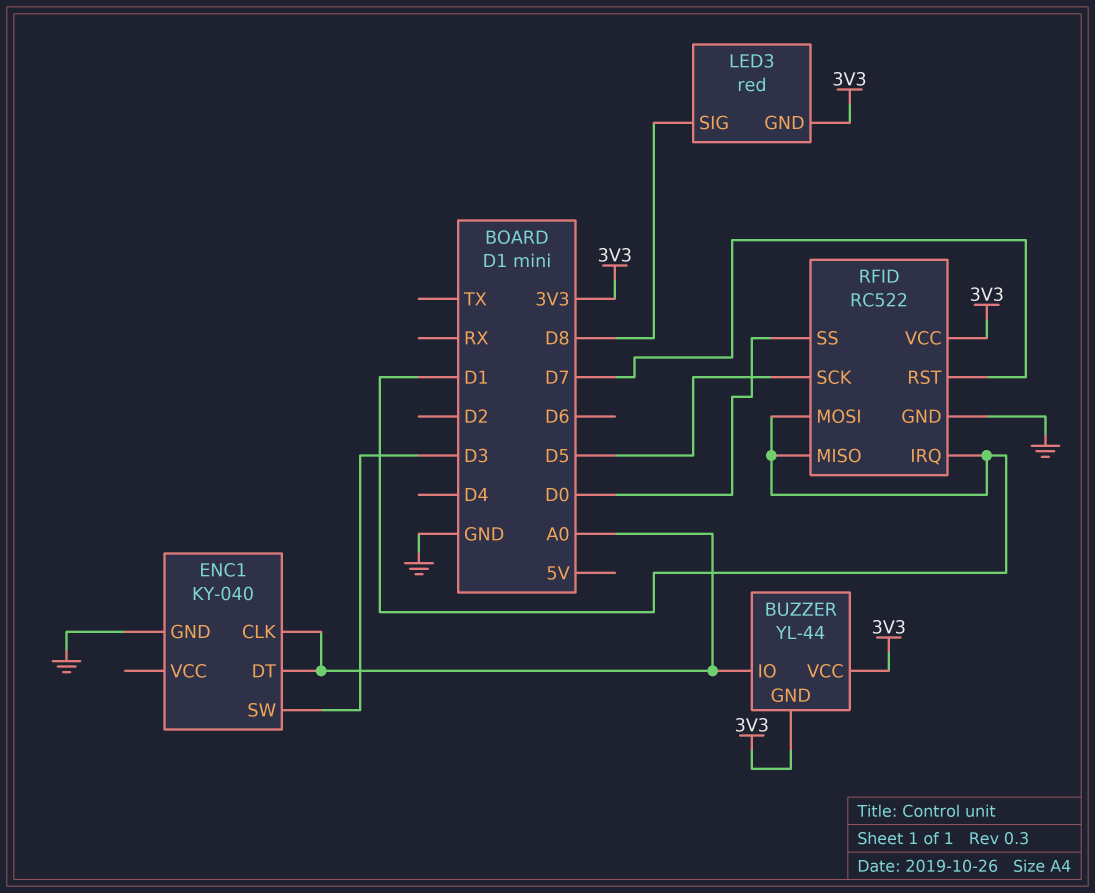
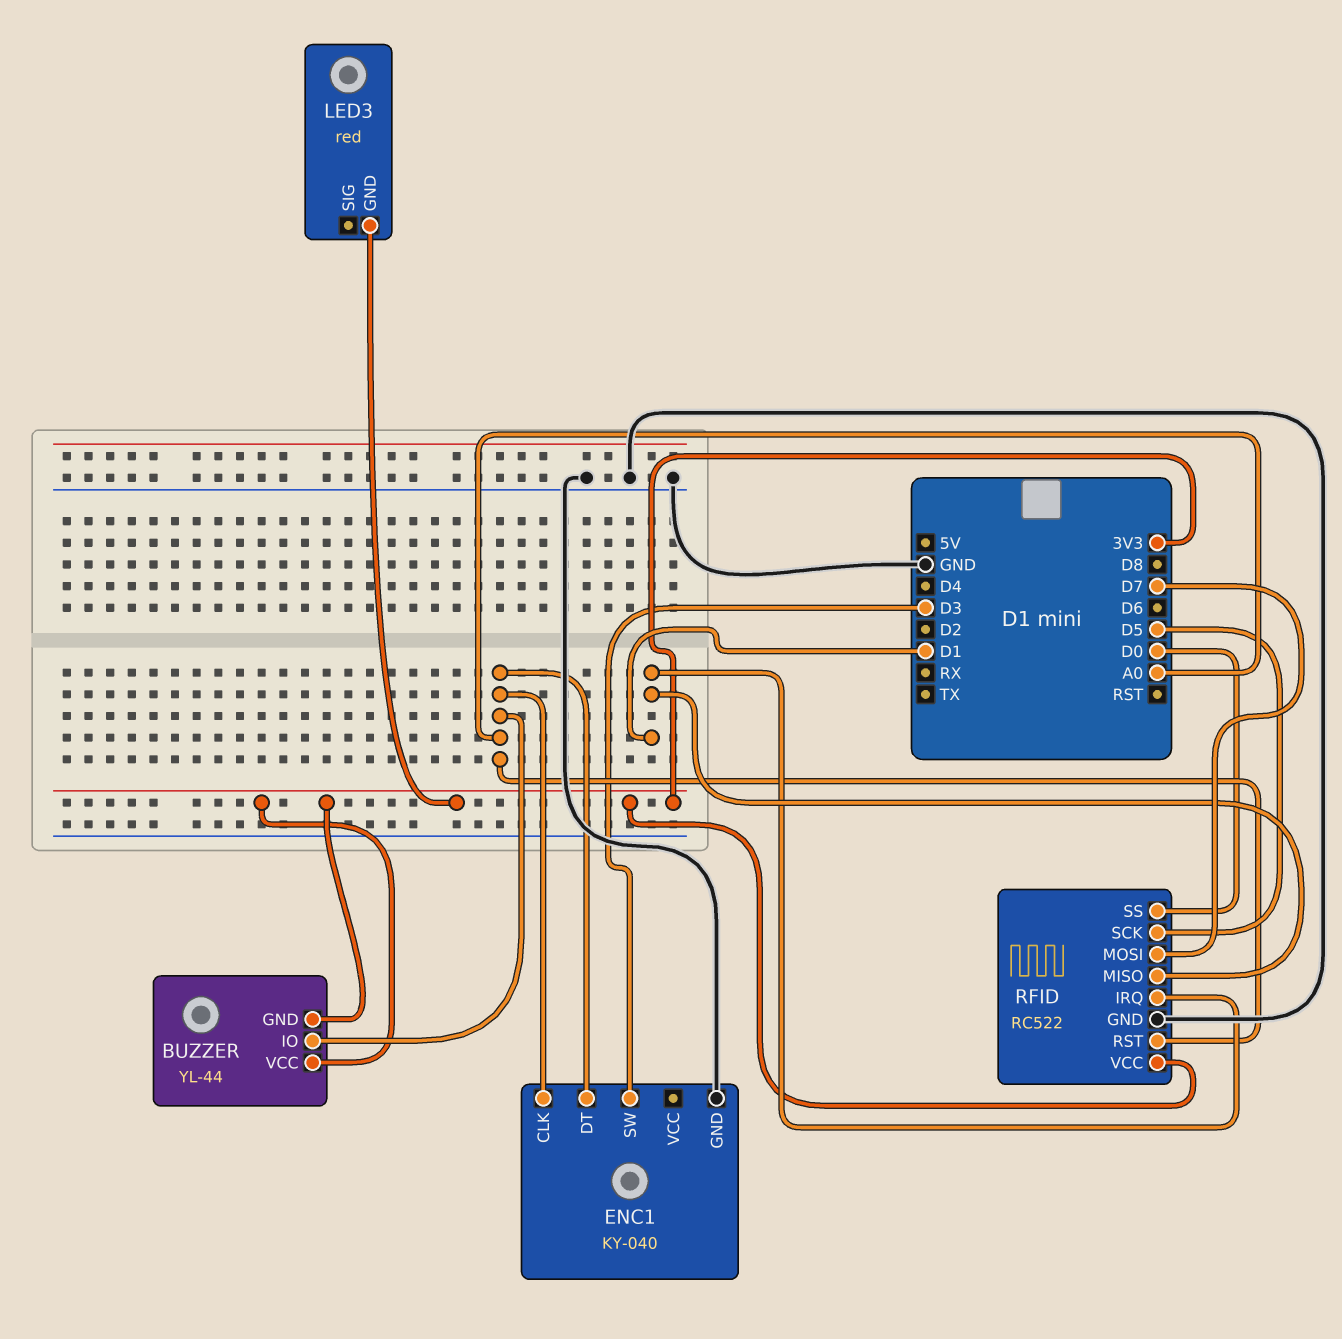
LED3 pin SIG: D8 -> none
RFID pin MOSI: D1 -> D7
RFID pin RST: D7 -> A0

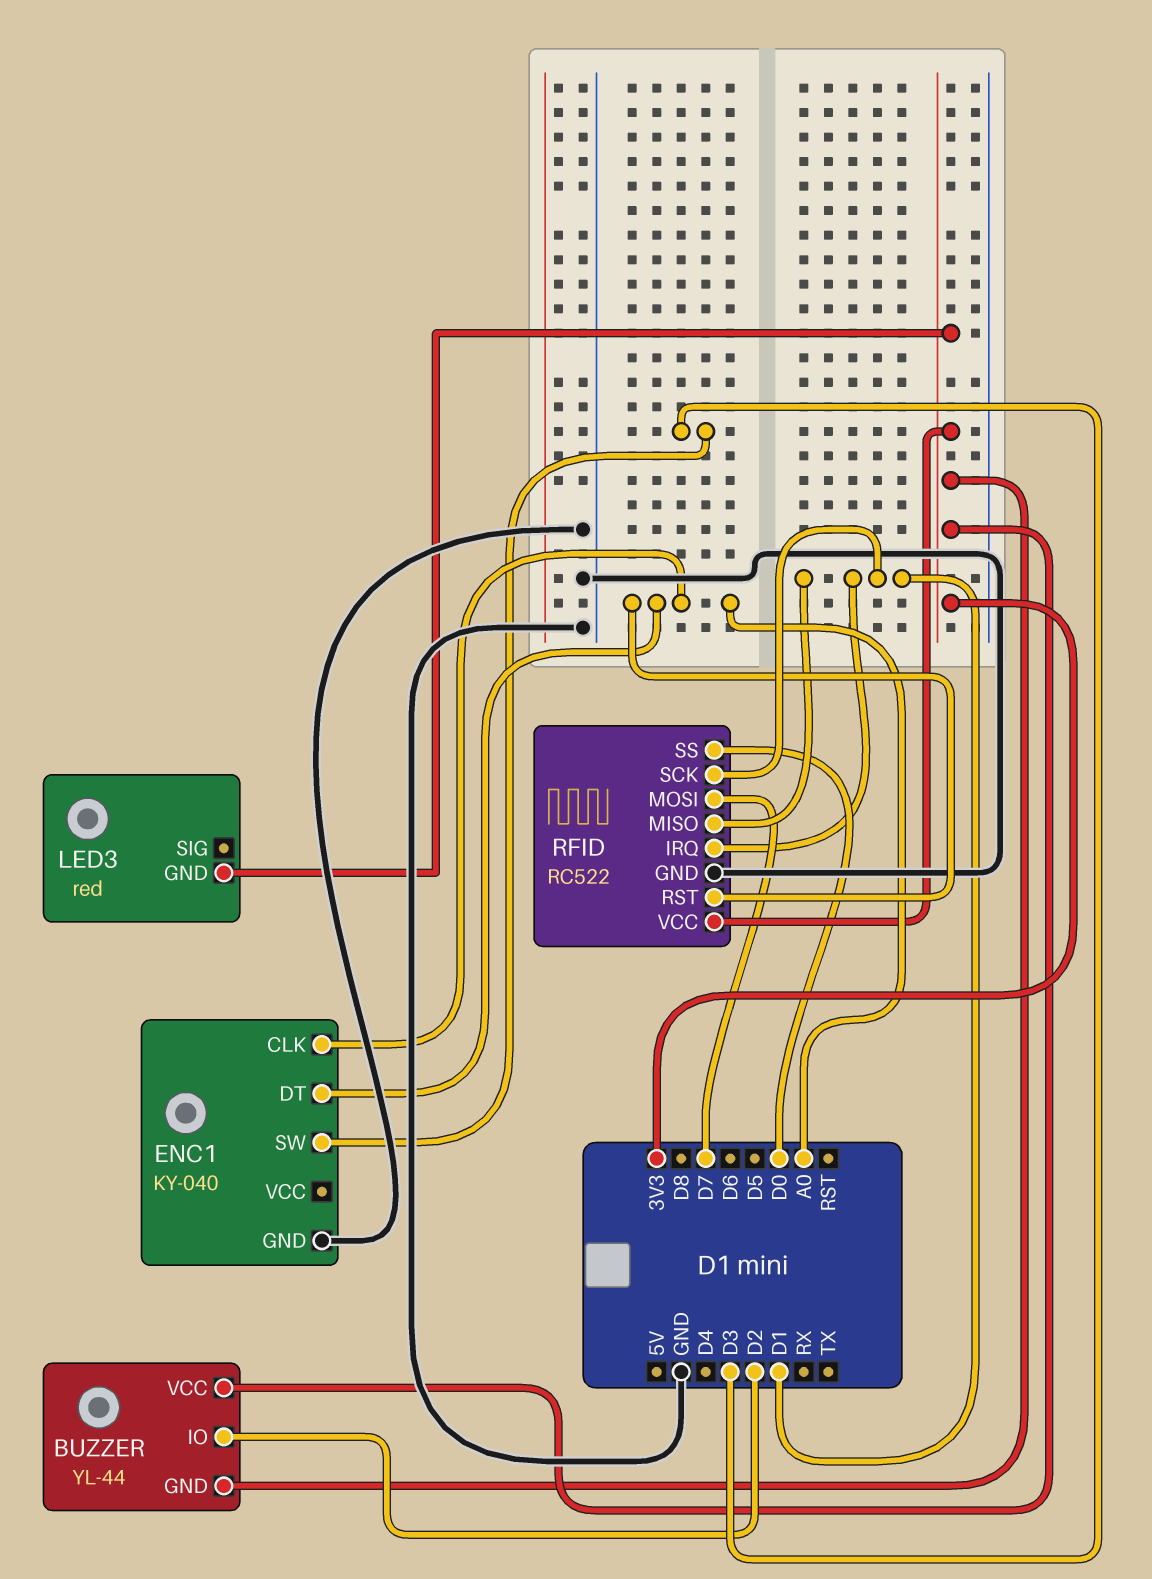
BUZZER pin IO: A0 -> D2
RFID pin SCK: D5 -> D1

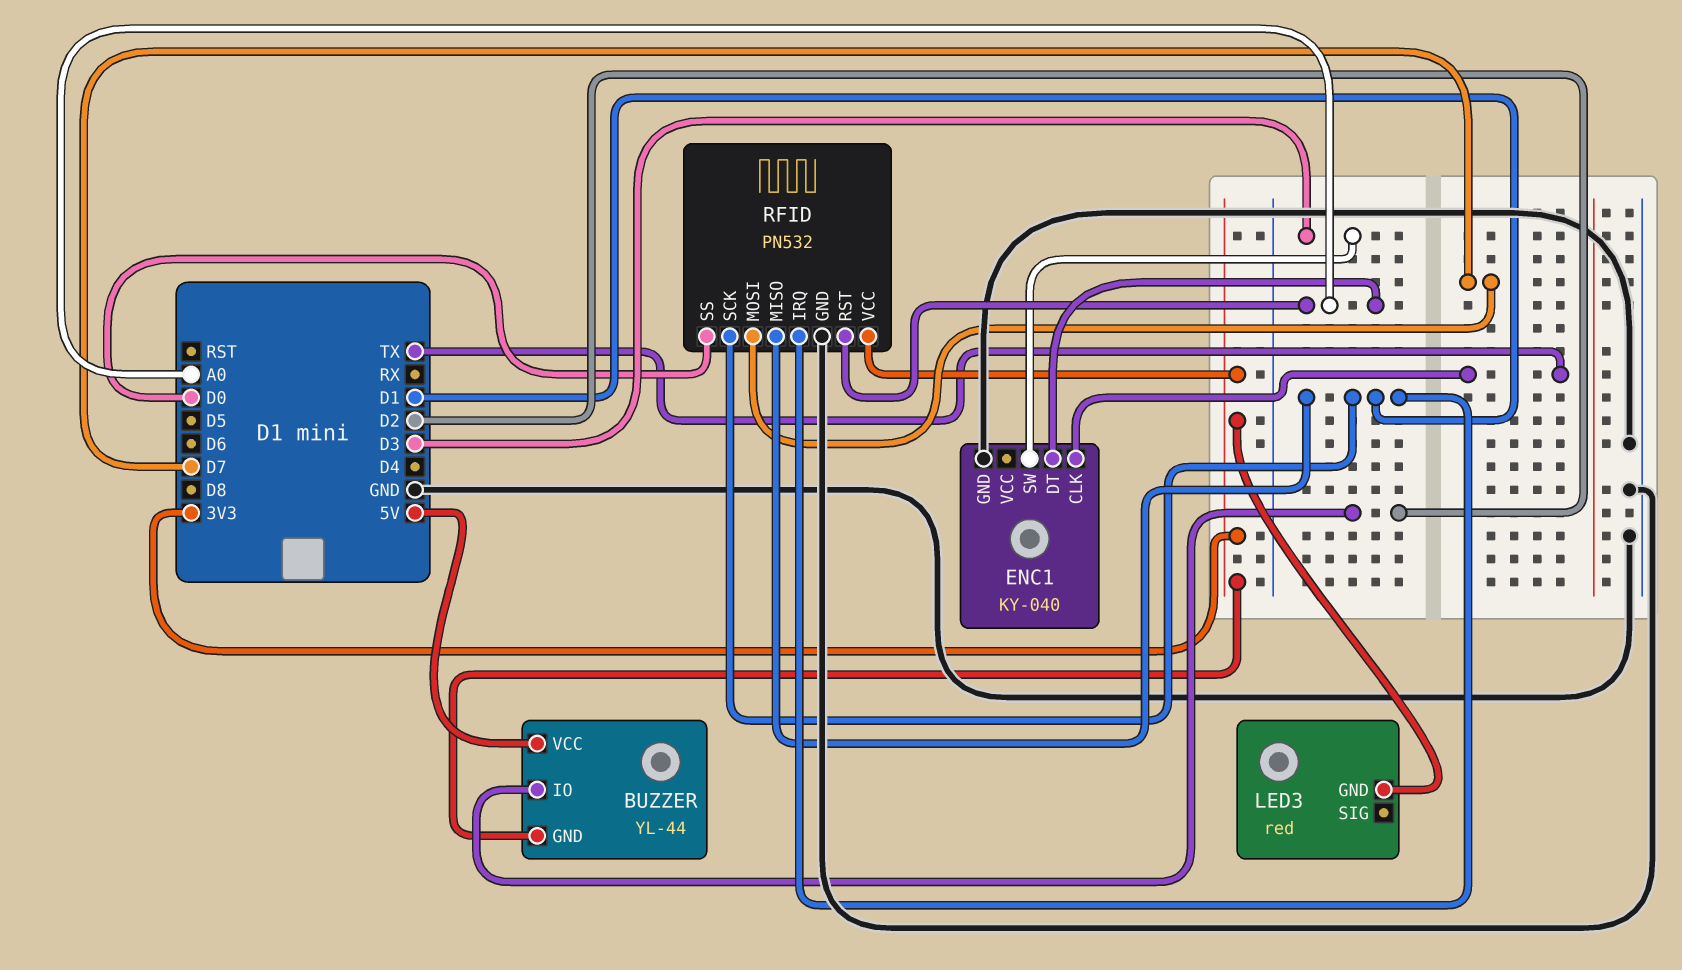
BUZZER pin VCC: 3V3 -> 5V
ENC1 pin CLK: A0 -> TX
RFID: RC522 -> PN532

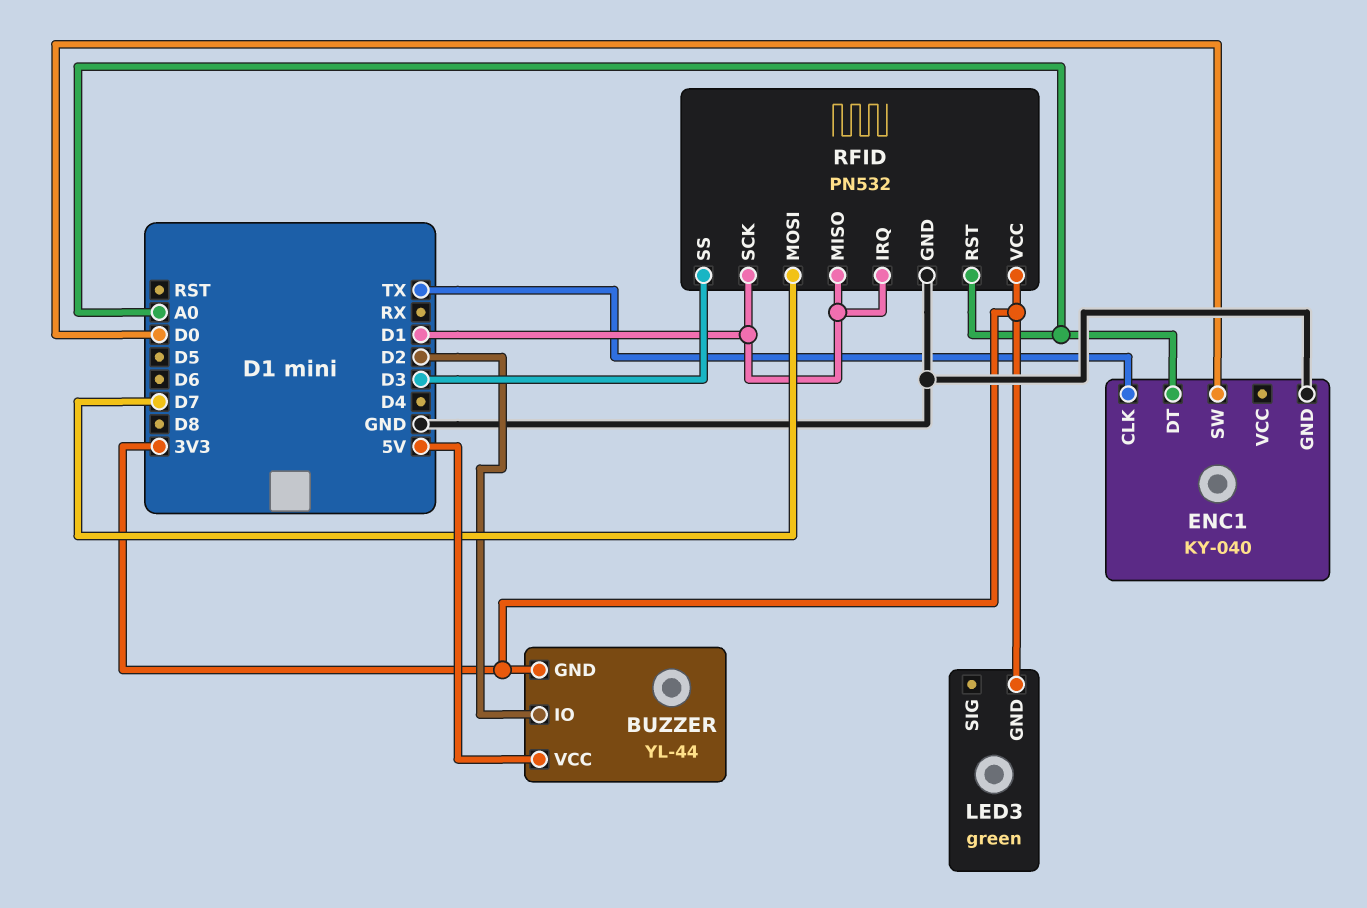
ENC1 pin SW: D3 -> D0
LED3: red -> green
RFID pin SS: D0 -> D3

